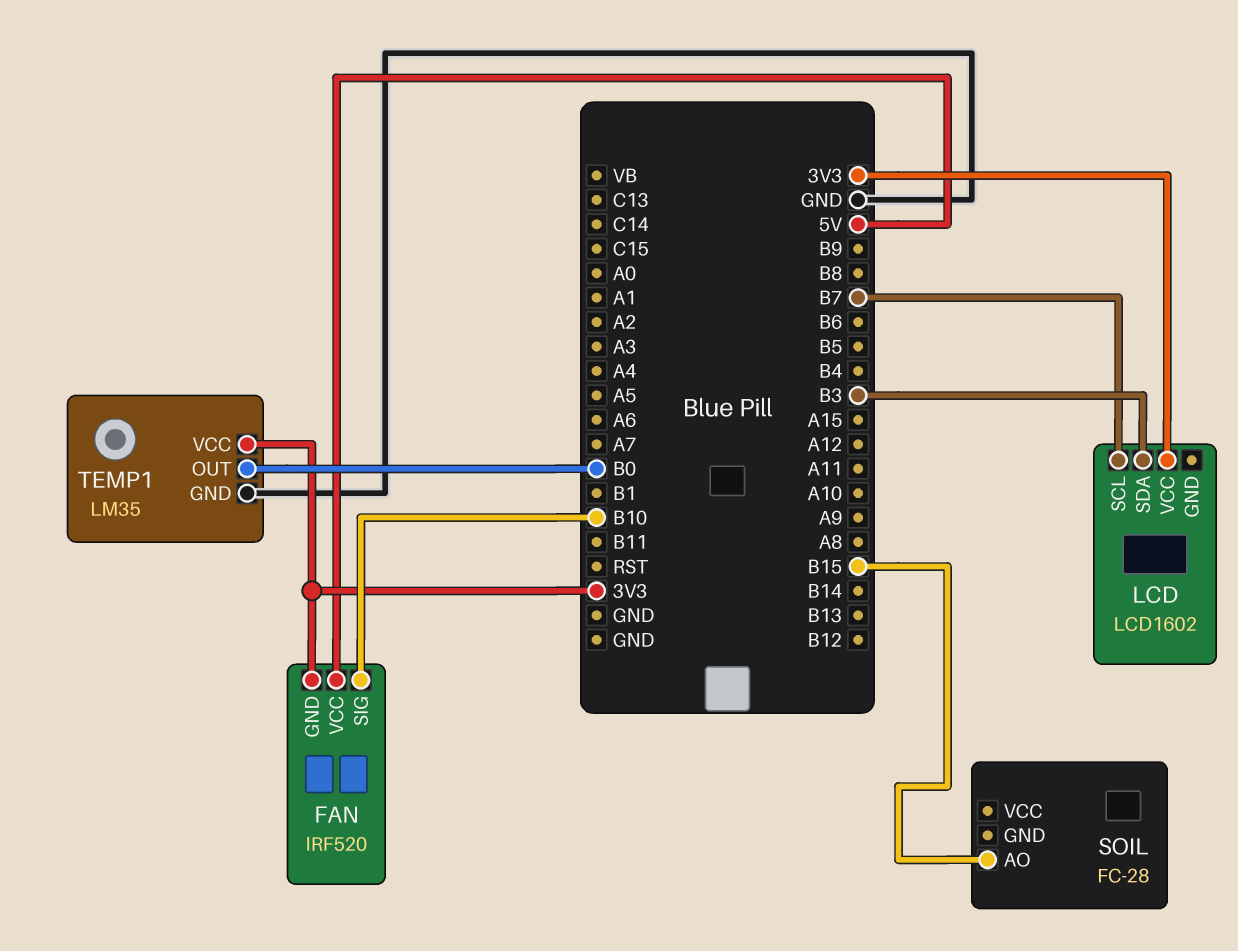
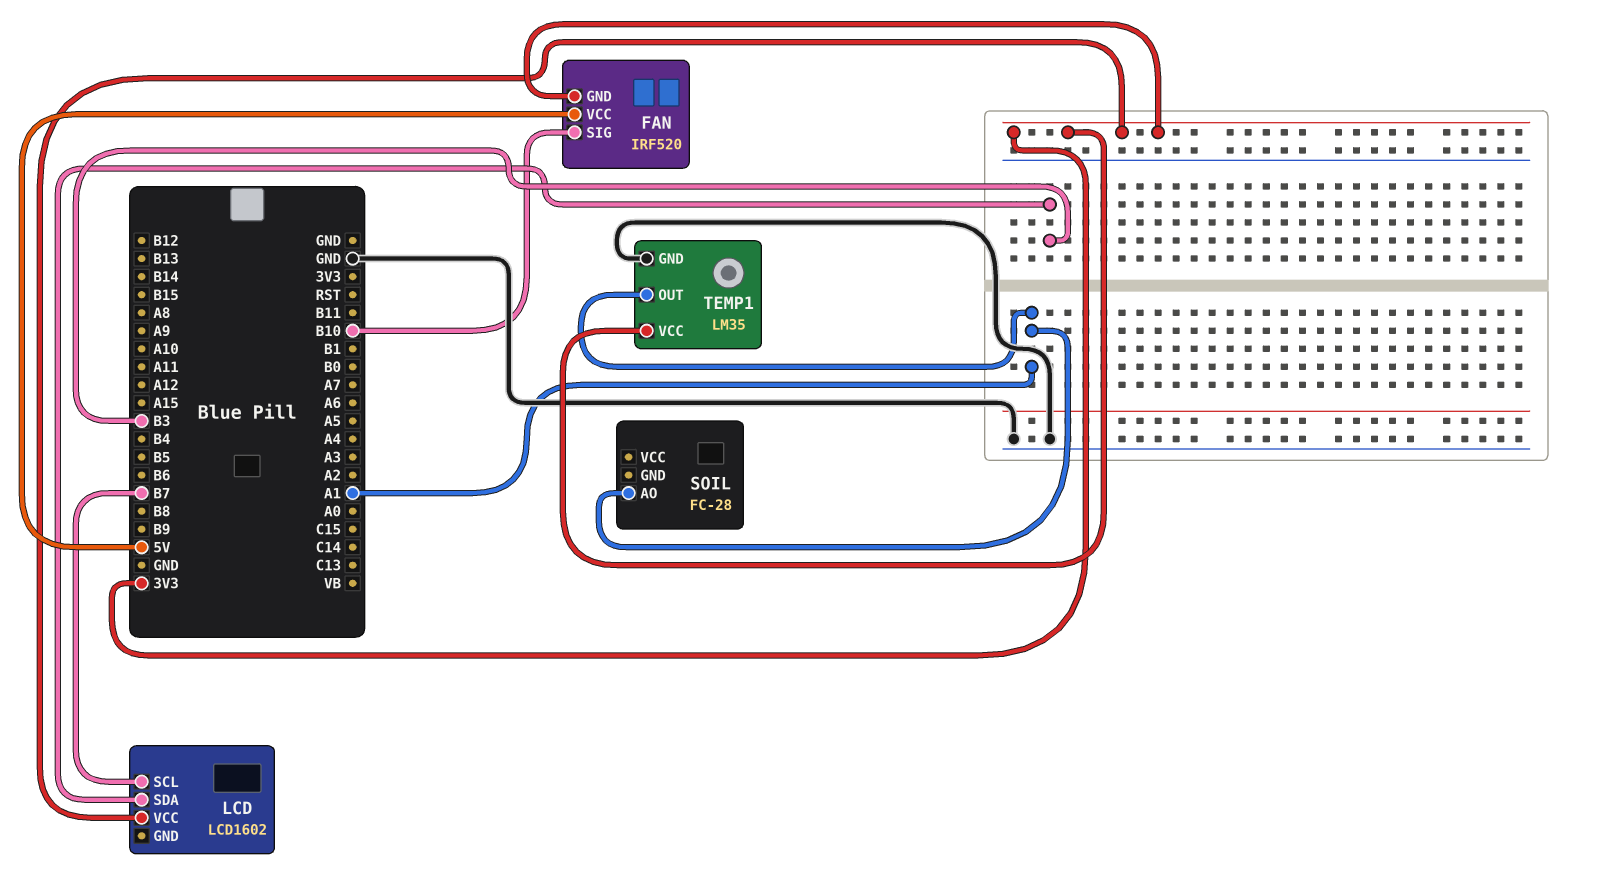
SOIL pin AO: B15 -> A1
TEMP1 pin OUT: B0 -> A1

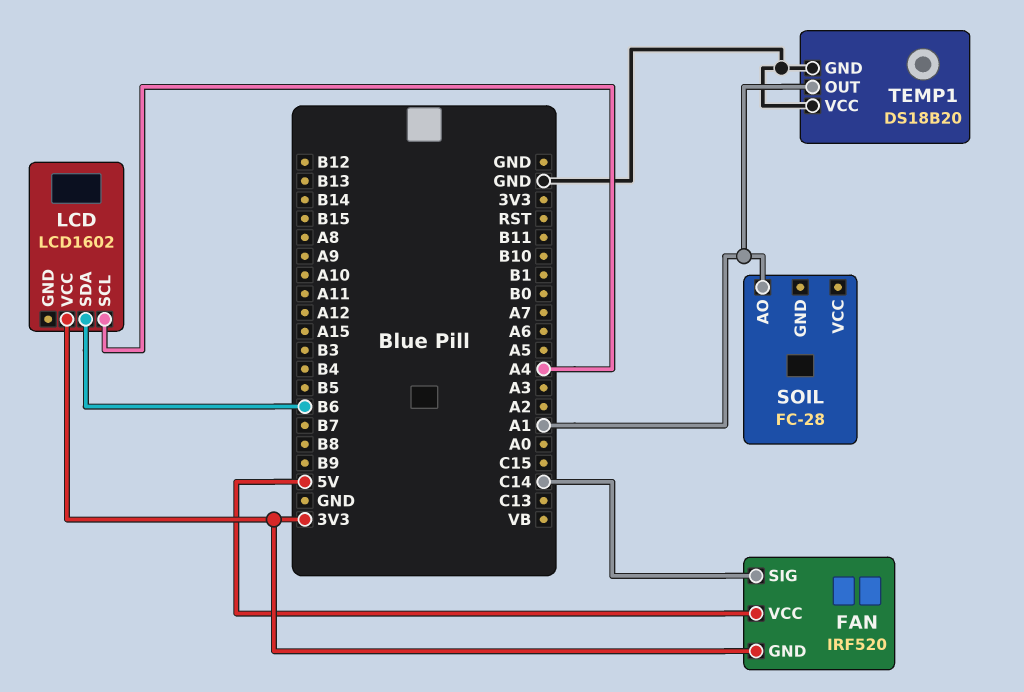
FAN pin SIG: B10 -> C14
LCD pin SCL: B7 -> A4
LCD pin SDA: B3 -> B6
TEMP1: LM35 -> DS18B20
TEMP1 pin VCC: 3V3 -> GND

